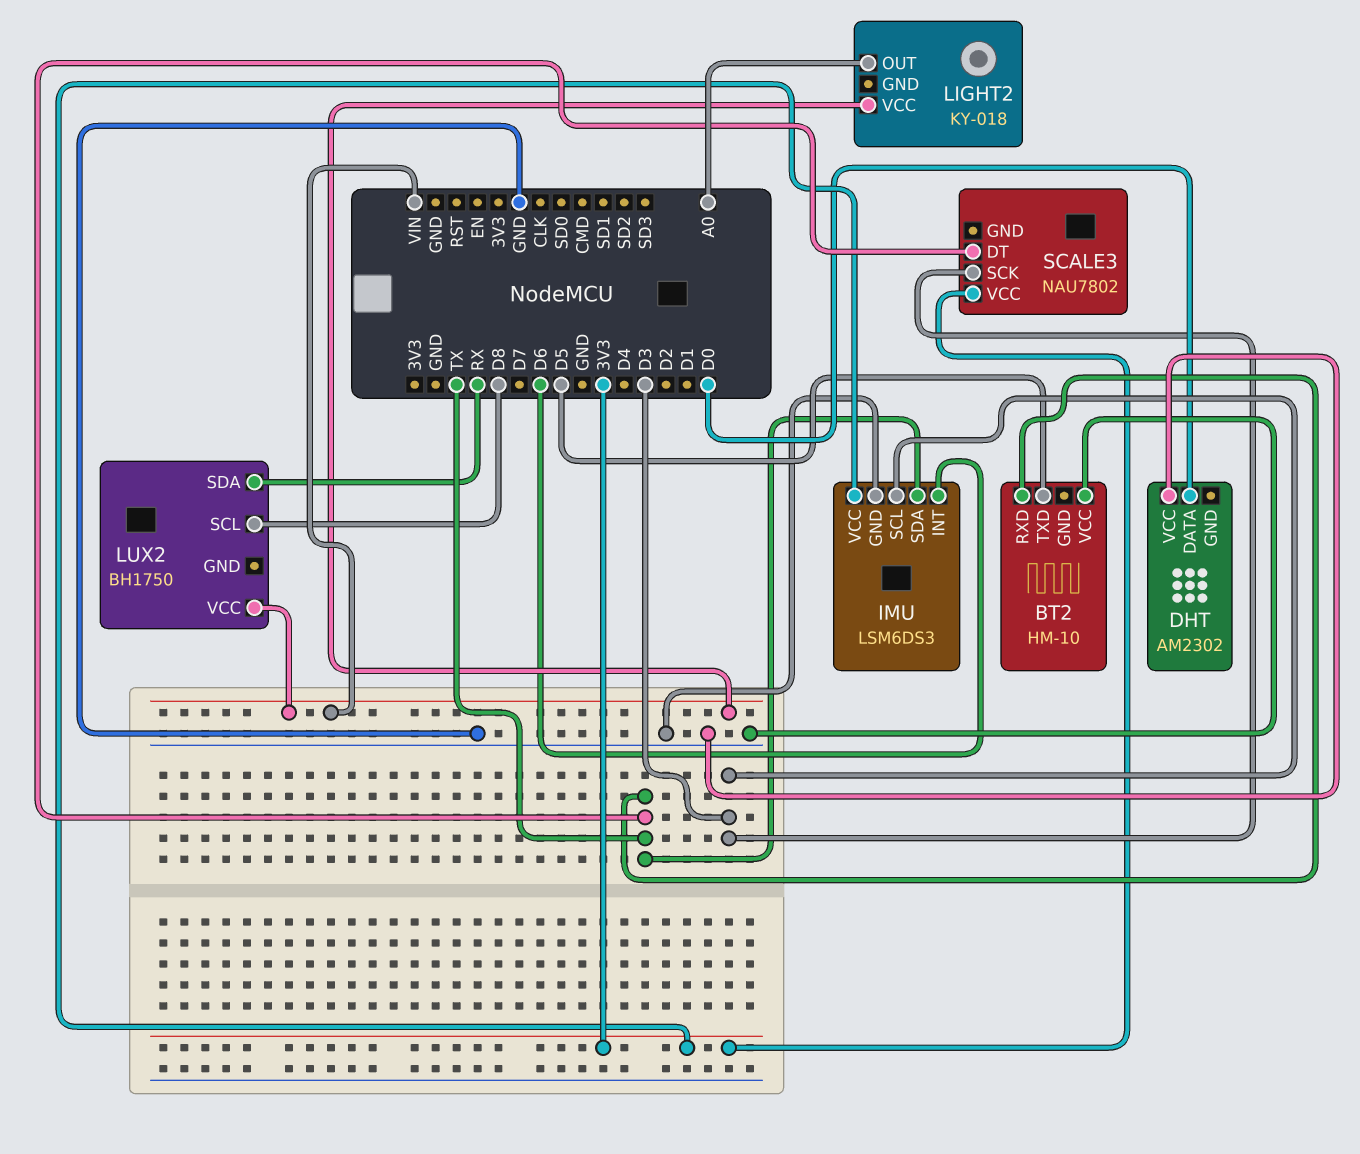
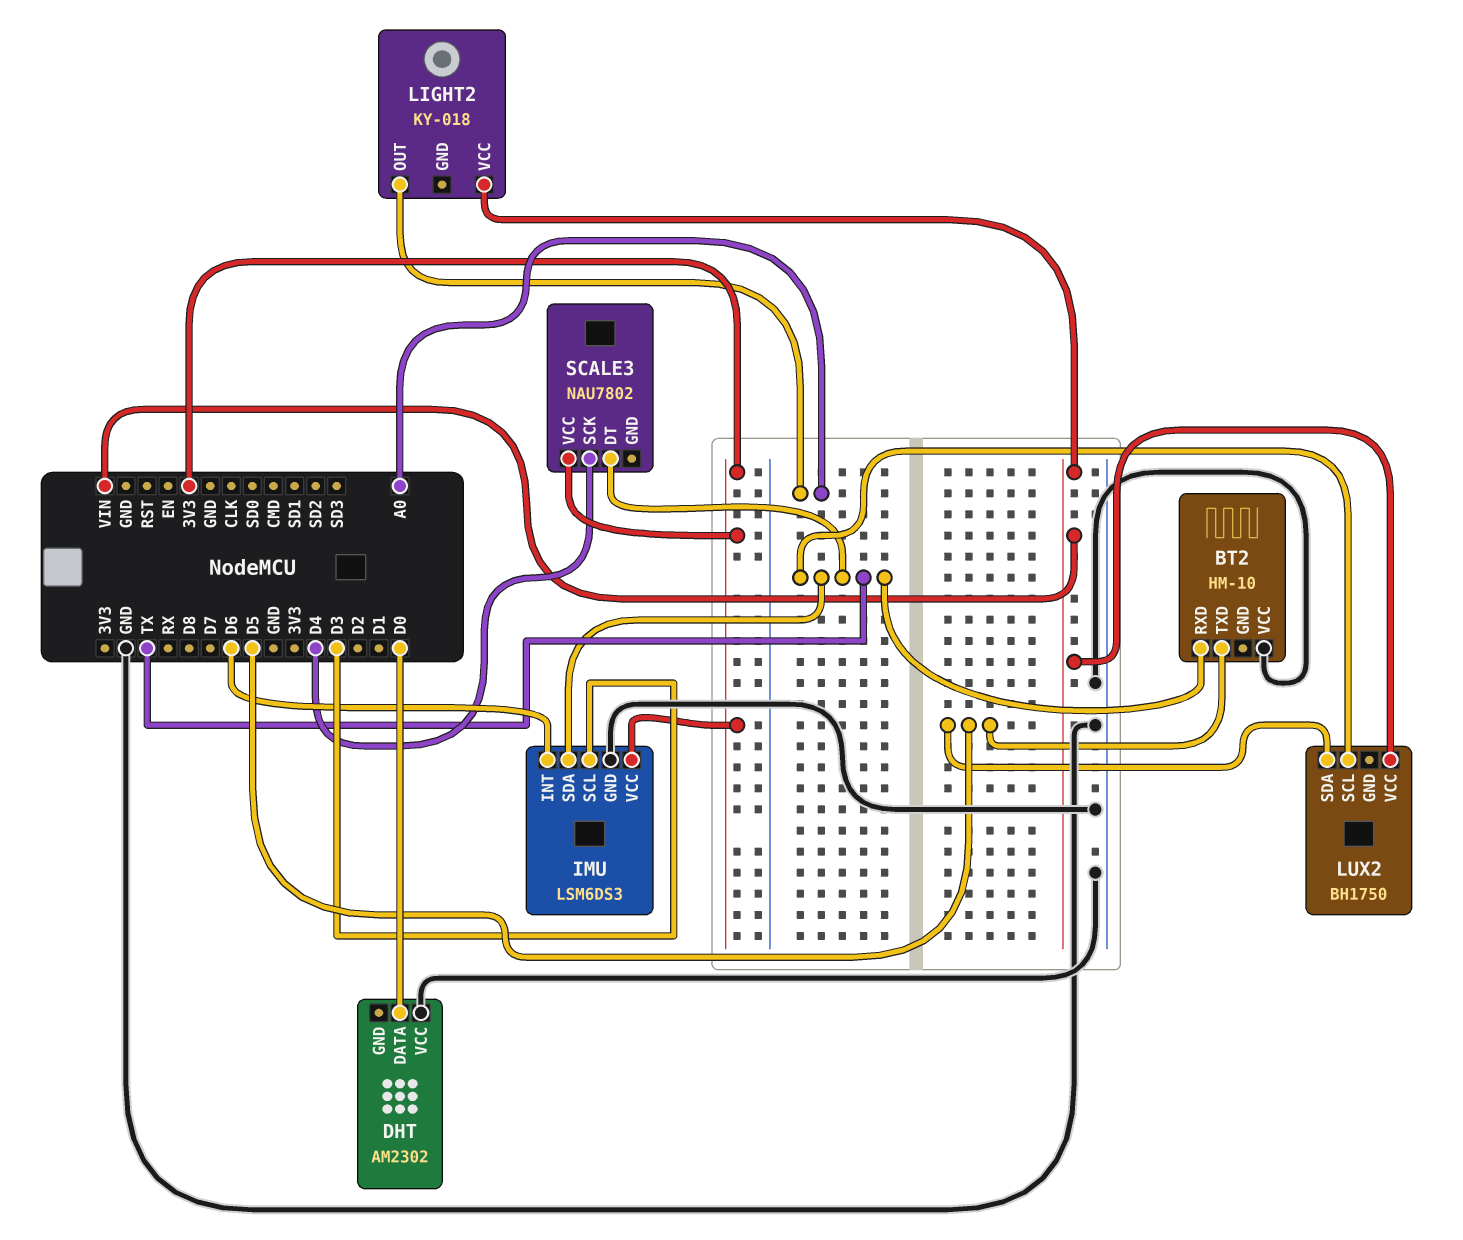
LUX2 pin SCL: D8 -> TX
LUX2 pin SDA: RX -> D5
SCALE3 pin SCK: D3 -> D4

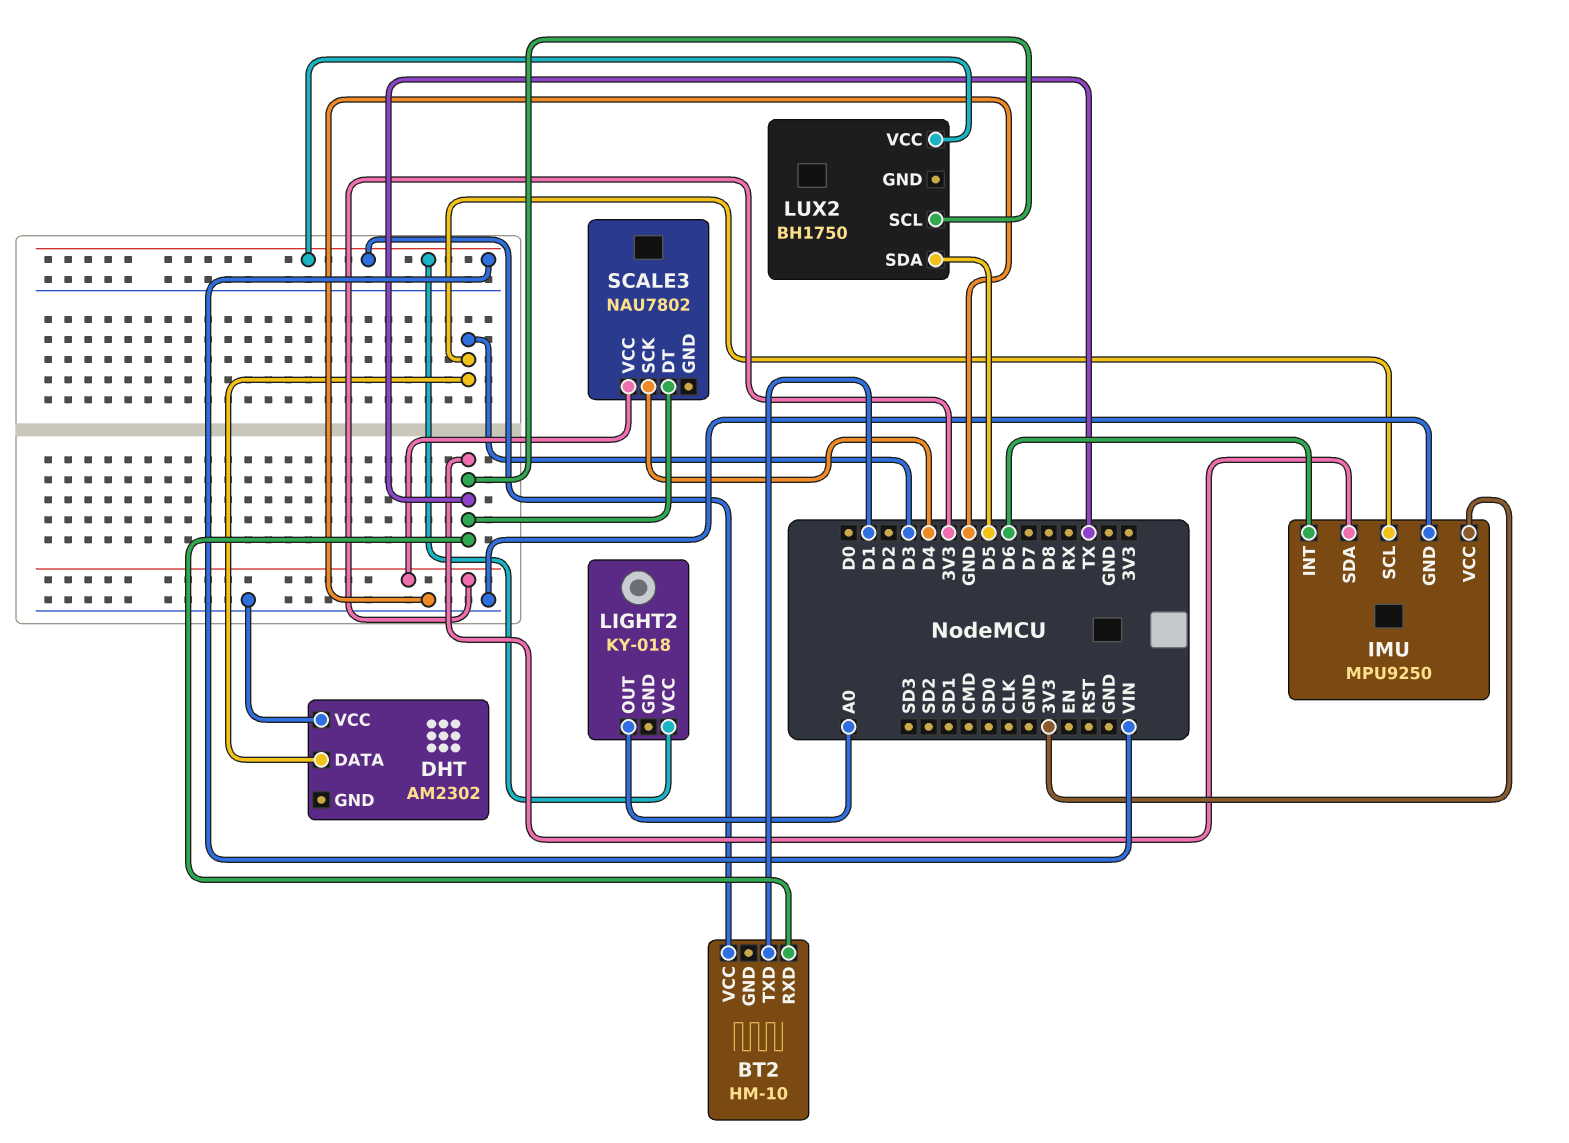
BT2 pin TXD: D5 -> D1
BT2 pin VCC: GND -> VIN
DHT pin DATA: D0 -> D3
IMU: LSM6DS3 -> MPU9250

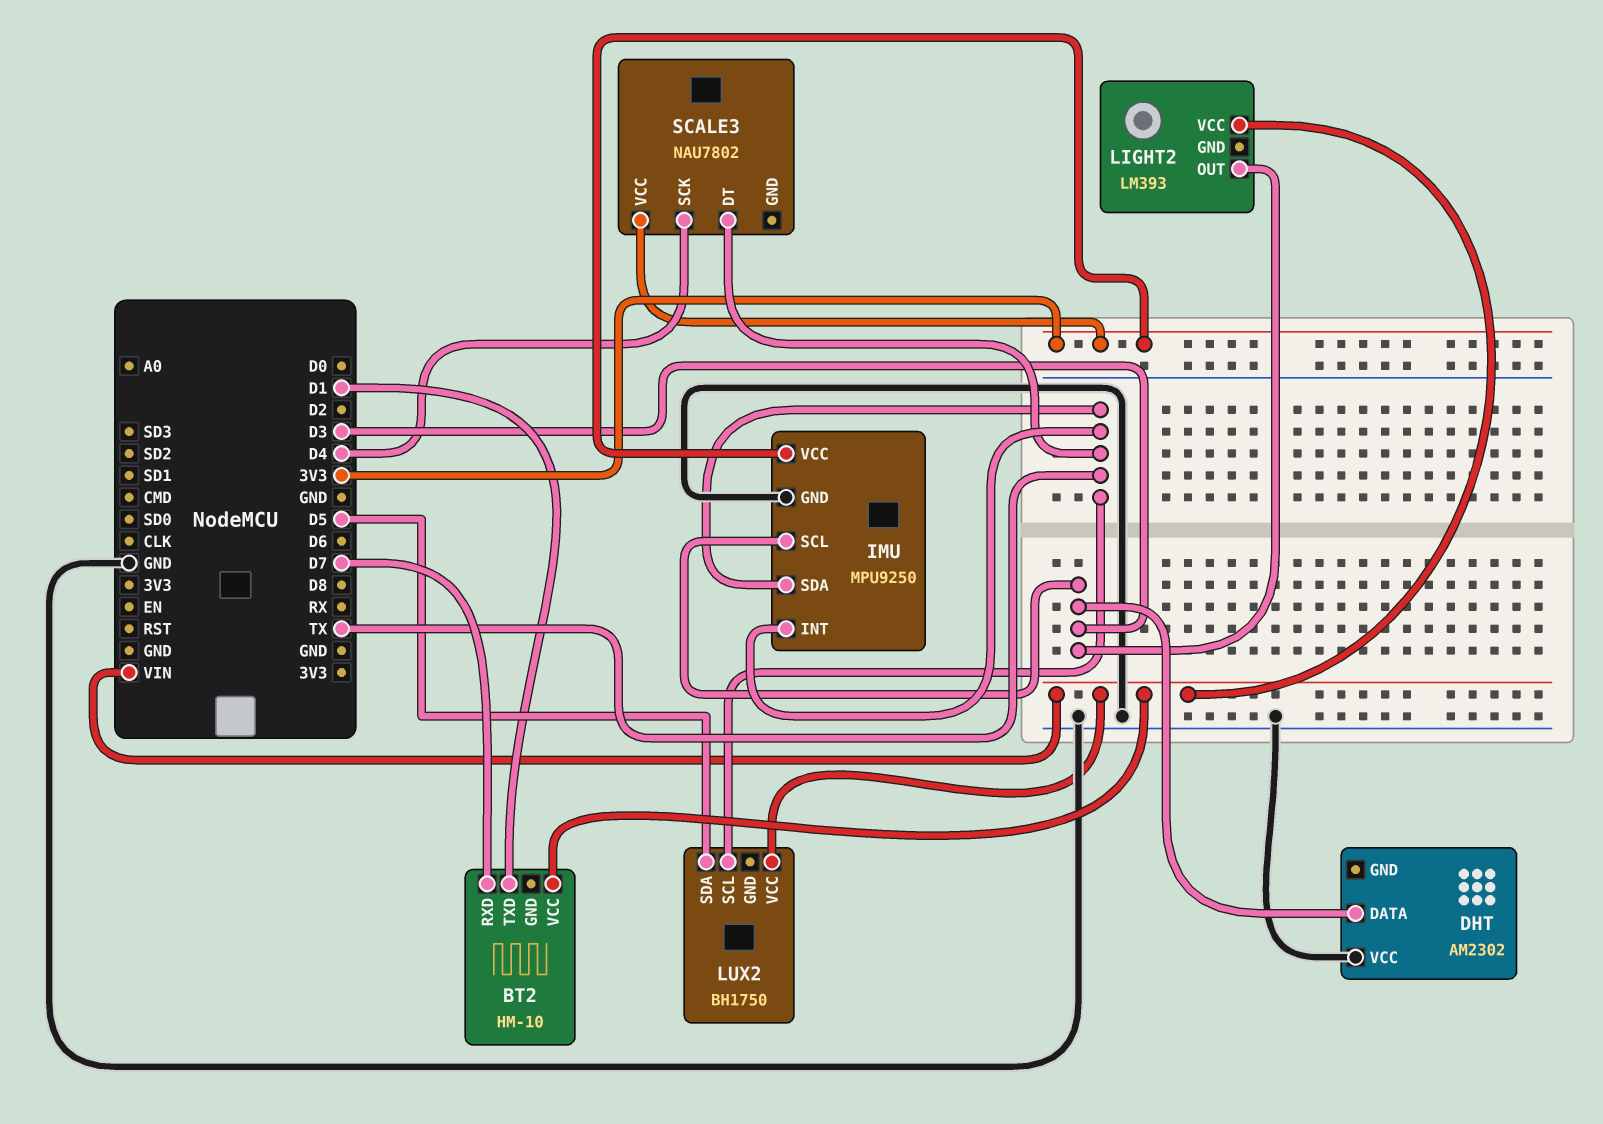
BT2 pin RXD: TX -> D7
IMU pin INT: D6 -> TX
LIGHT2: KY-018 -> LM393
LIGHT2 pin OUT: A0 -> D3

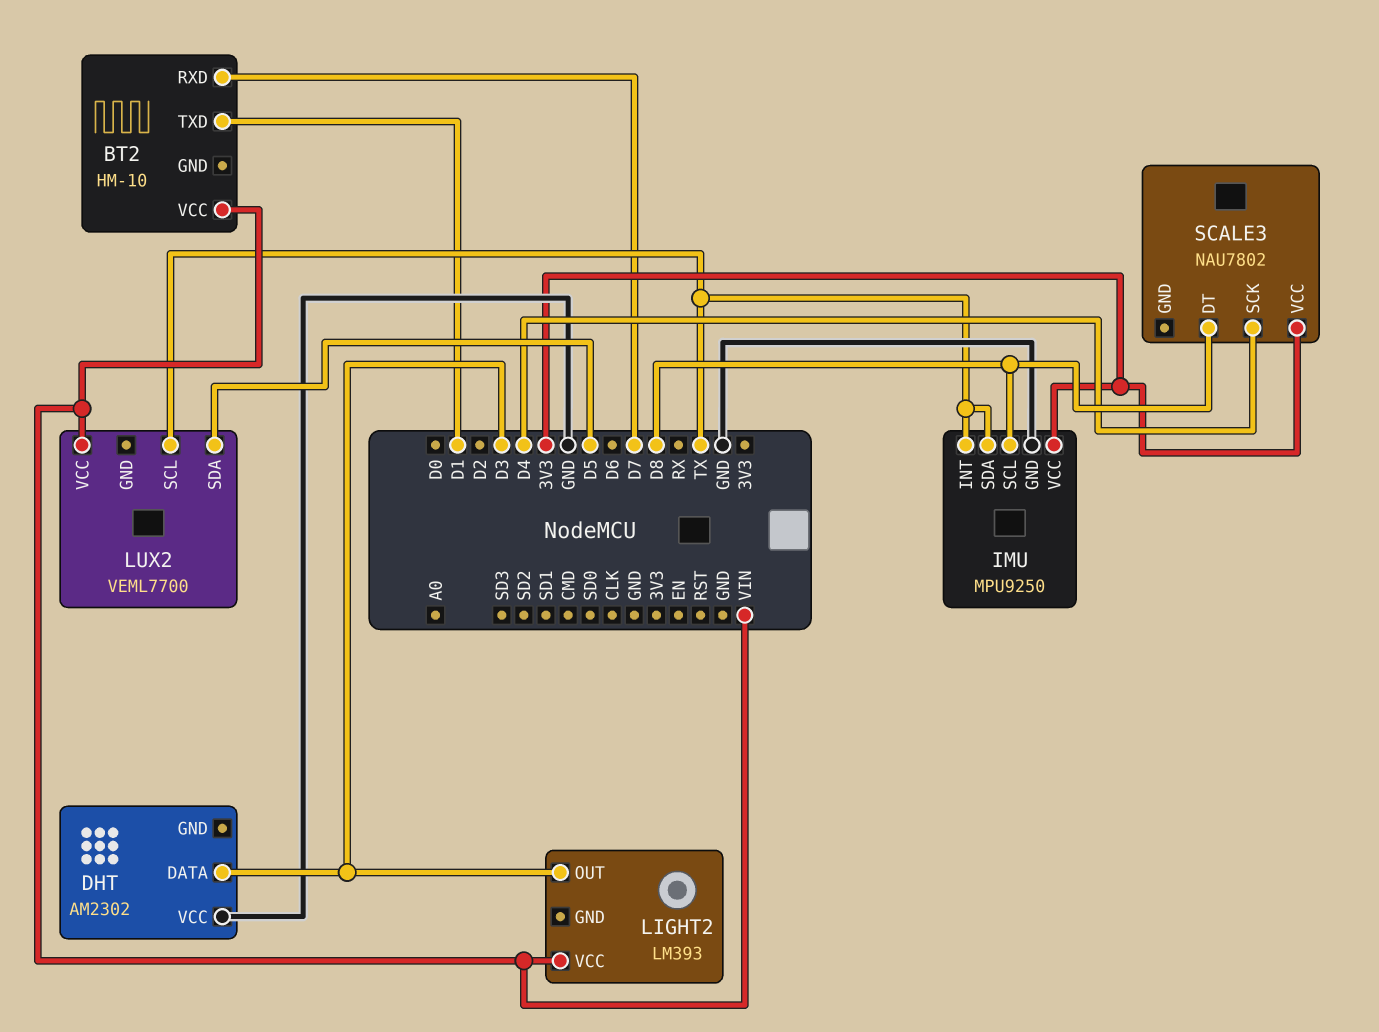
IMU pin SCL: D3 -> D8
LUX2: BH1750 -> VEML7700
SCALE3 pin DT: TX -> D8

